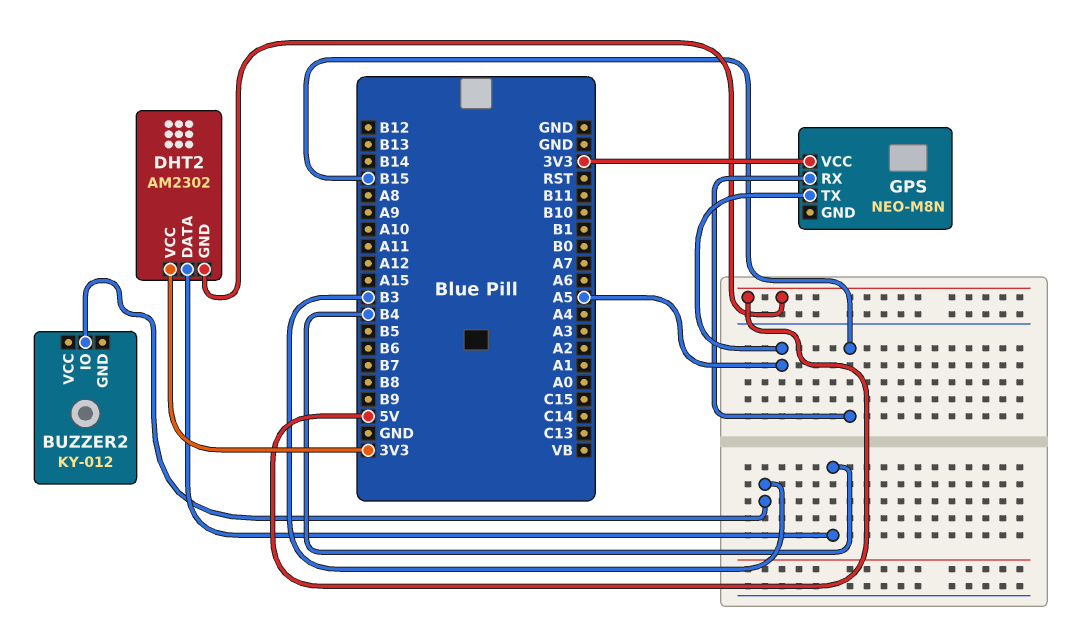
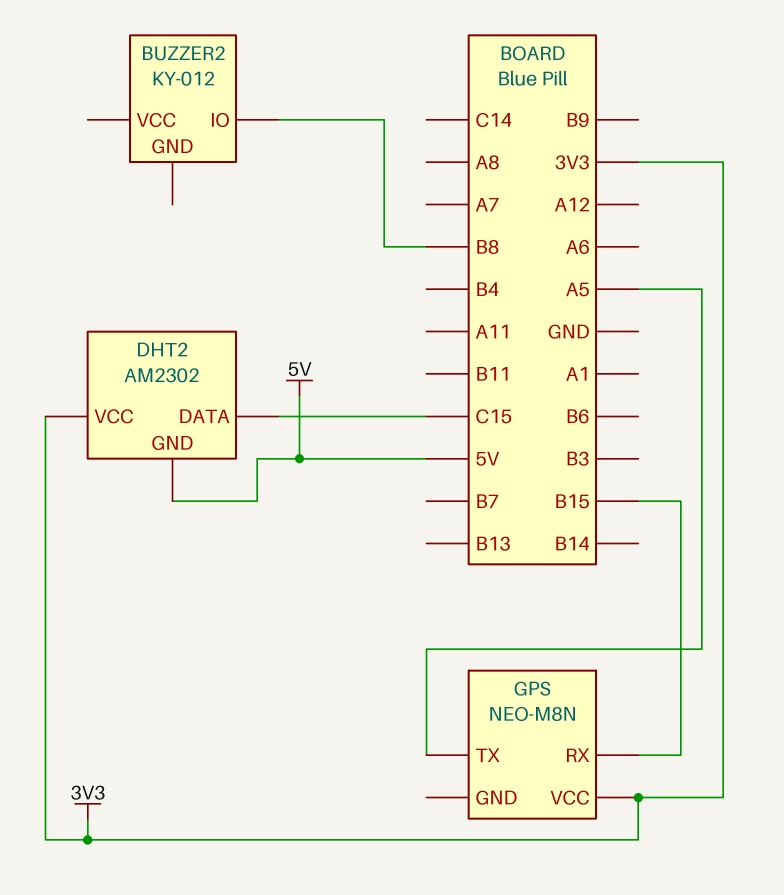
BUZZER2 pin IO: B3 -> B8
DHT2 pin DATA: B4 -> C15

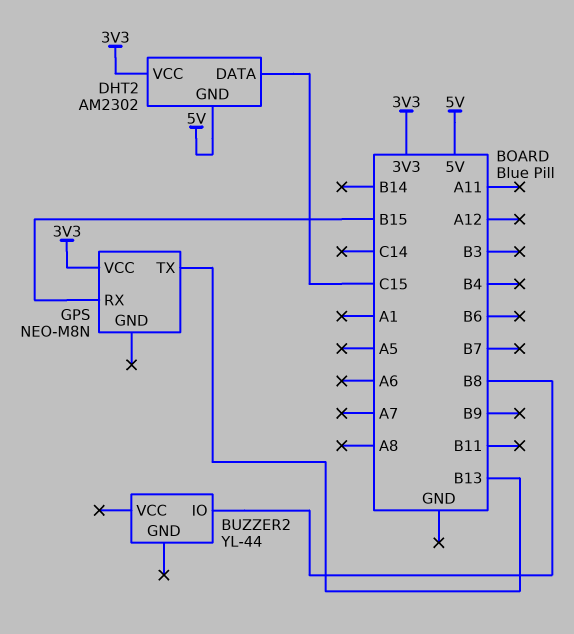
BUZZER2: KY-012 -> YL-44
GPS pin TX: A5 -> B13

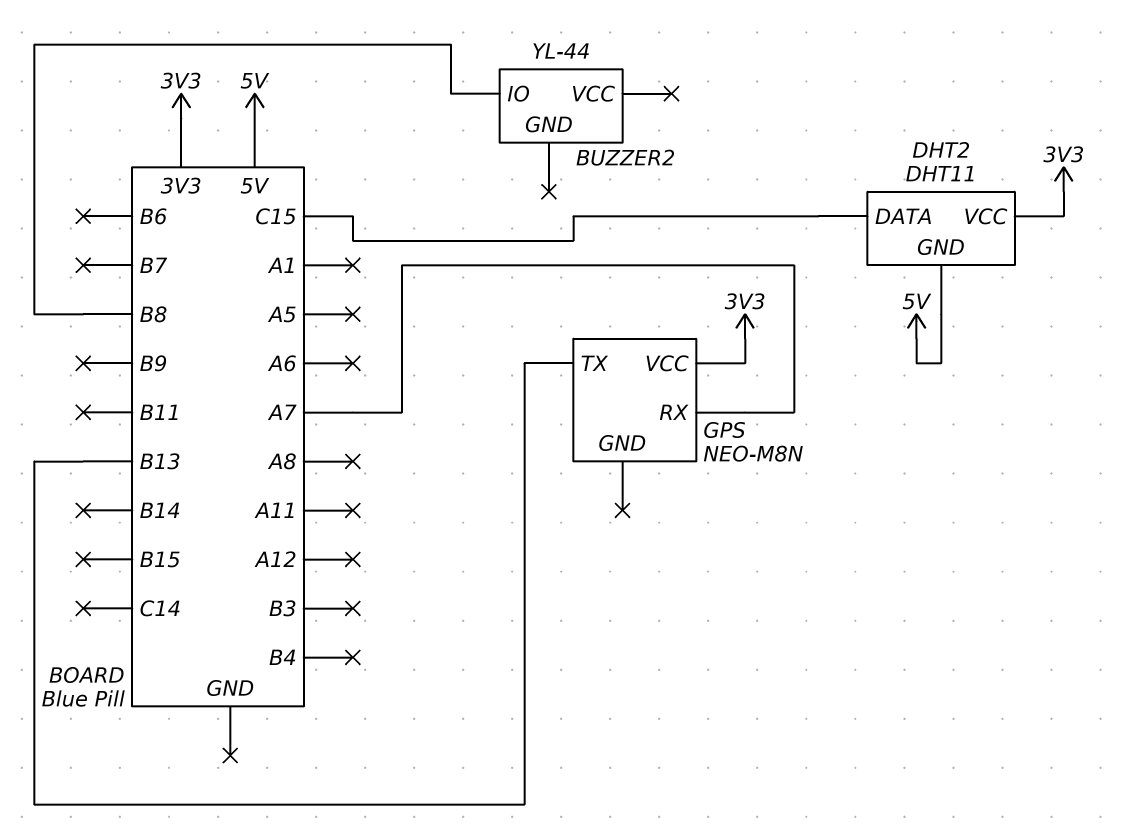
DHT2: AM2302 -> DHT11
GPS pin RX: B15 -> A7

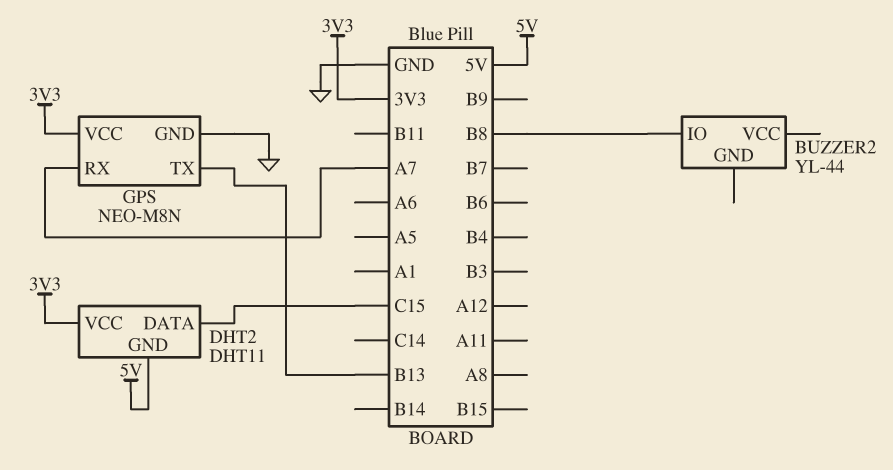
GPS pin GND: none -> GND

